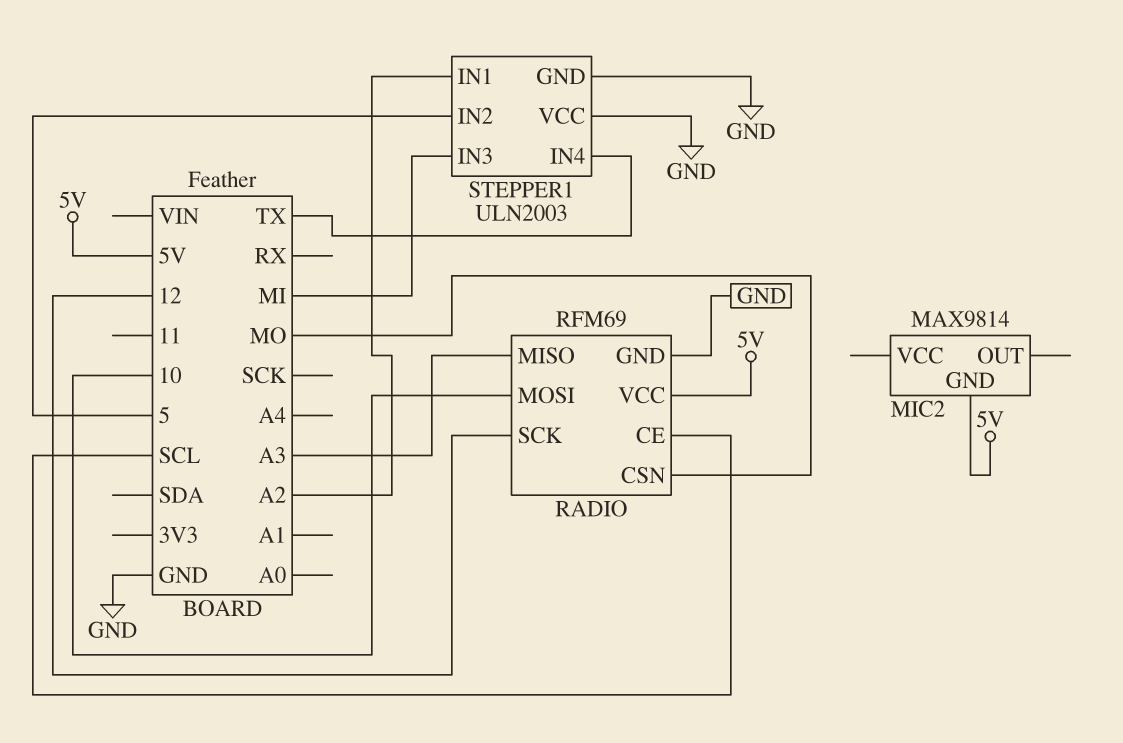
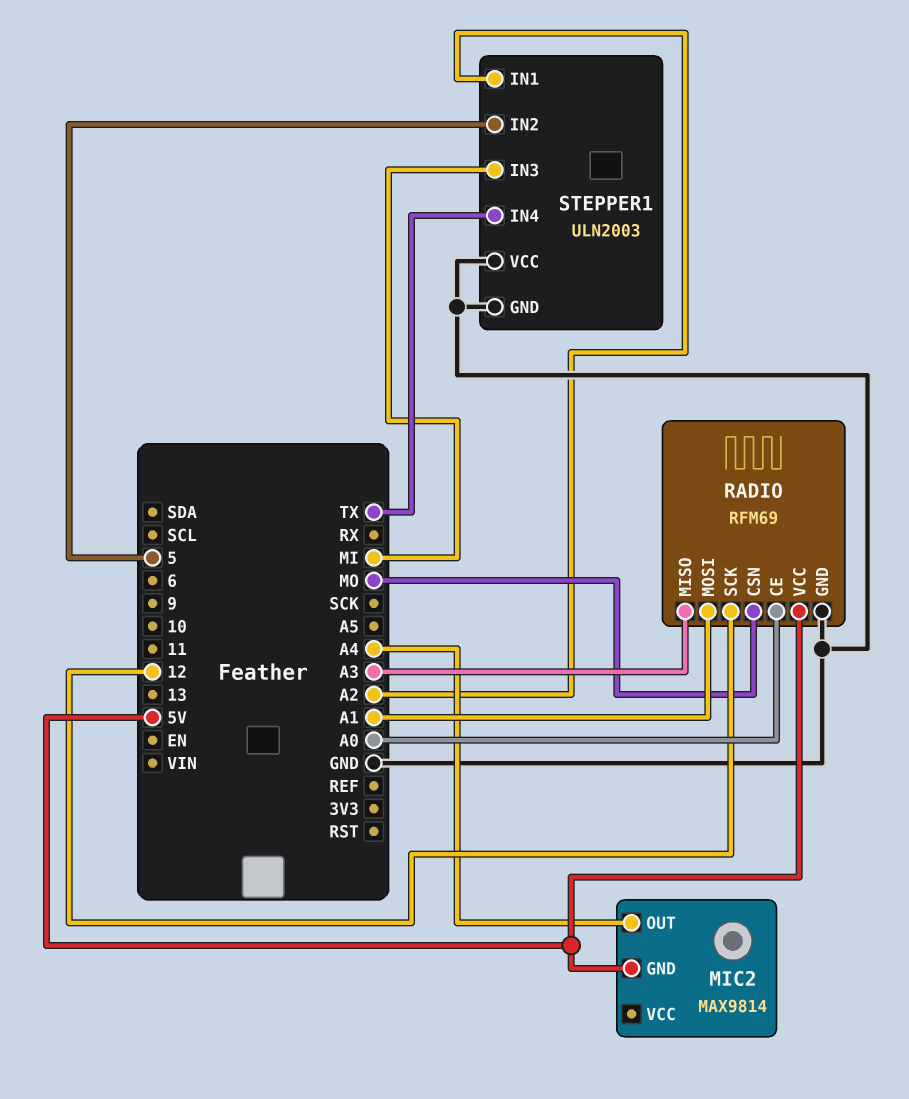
MIC2 pin OUT: none -> A4
RADIO pin CE: SCL -> A0
RADIO pin MOSI: 10 -> A1

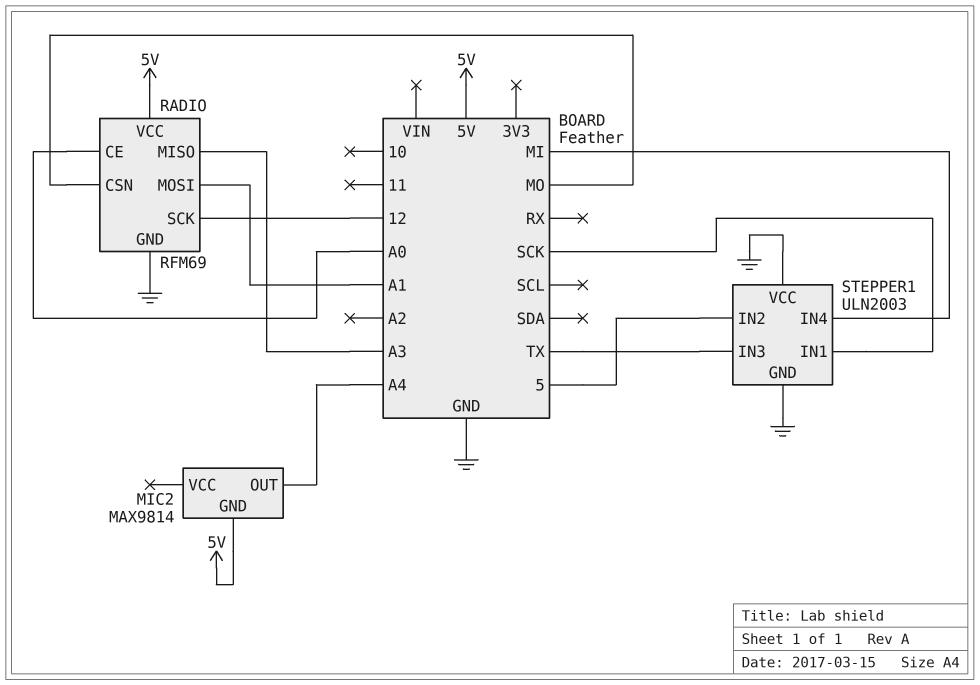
STEPPER1 pin IN1: A2 -> SCK
STEPPER1 pin IN3: MI -> TX
STEPPER1 pin IN4: TX -> MI

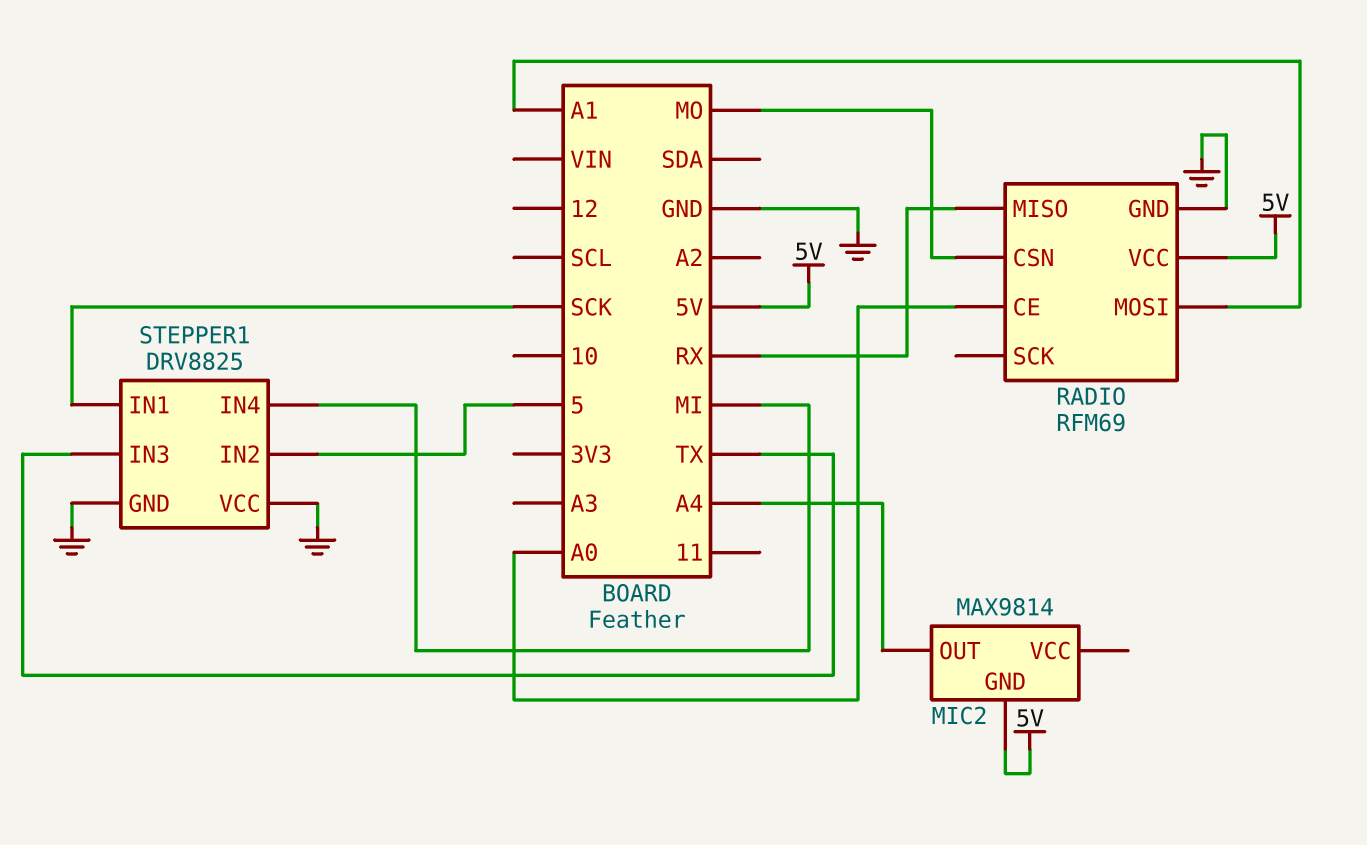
RADIO pin MISO: A3 -> RX
RADIO pin SCK: 12 -> none
STEPPER1: ULN2003 -> DRV8825

